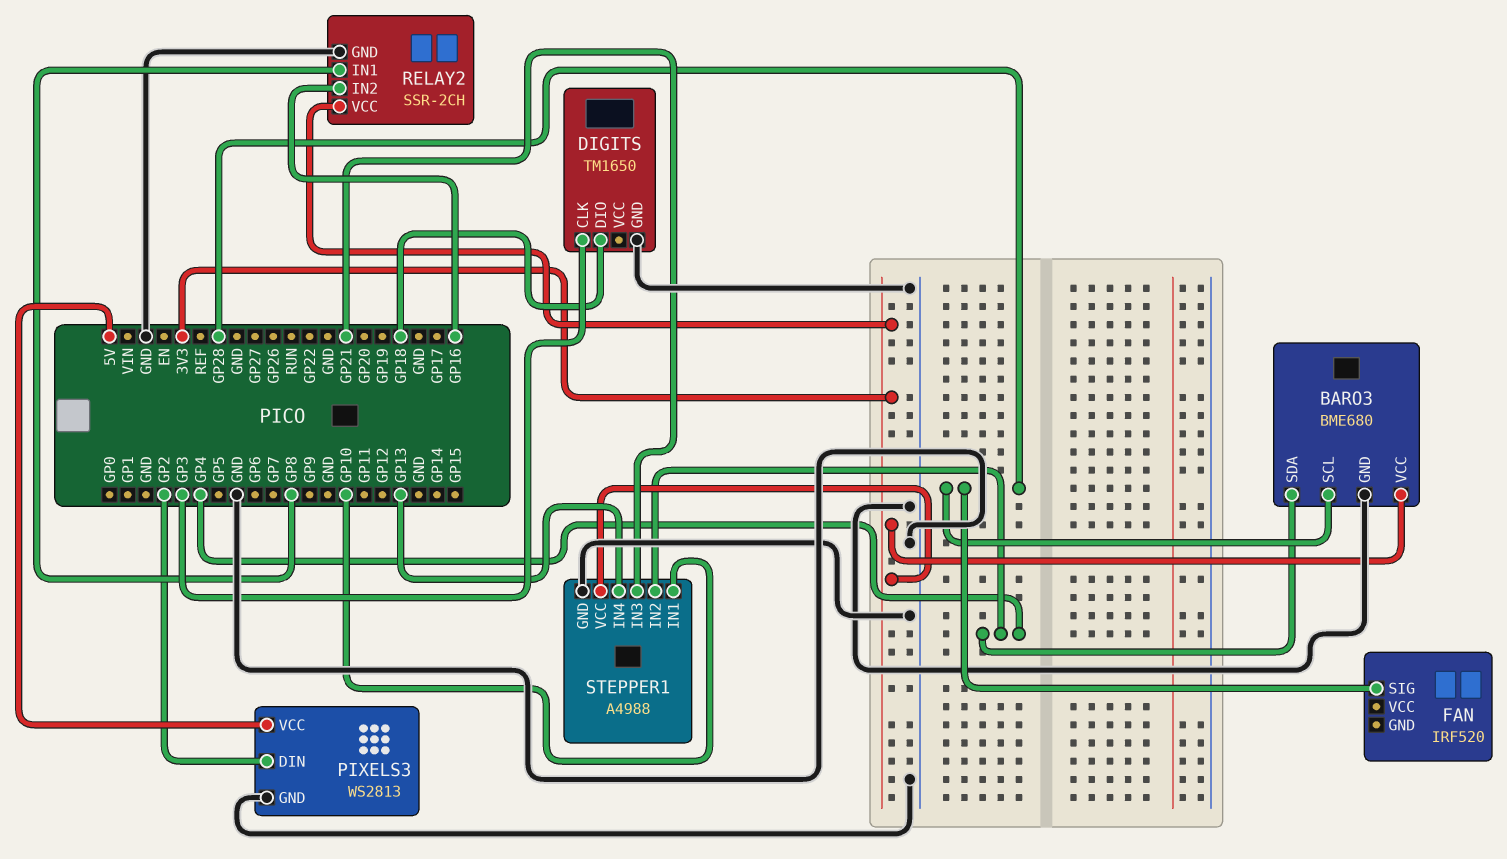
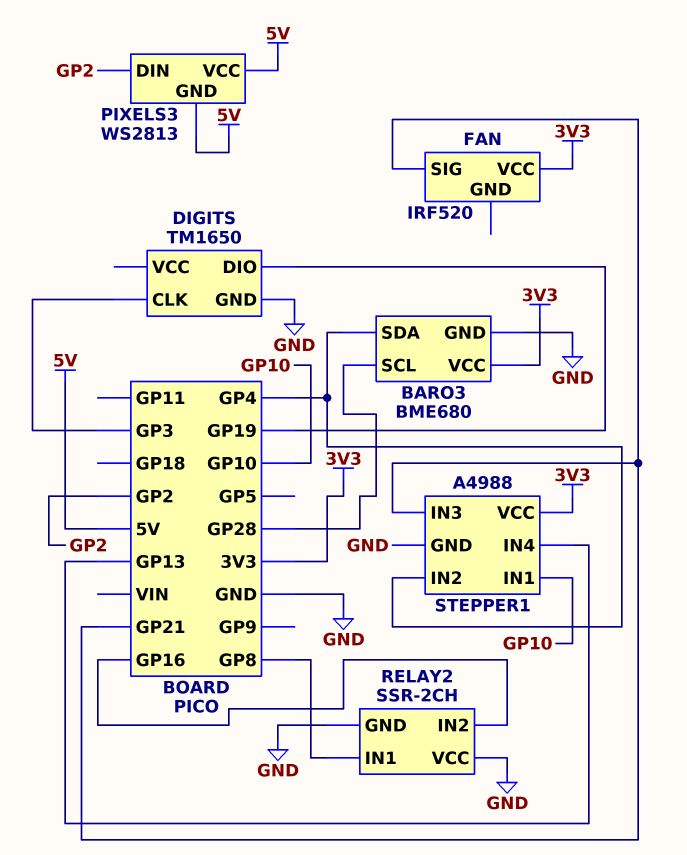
DIGITS pin DIO: GP18 -> GP19
FAN pin SIG: GP28 -> GP21
FAN pin VCC: none -> 3V3
PIXELS3 pin GND: GND -> 5V
RELAY2 pin VCC: 3V3 -> GND

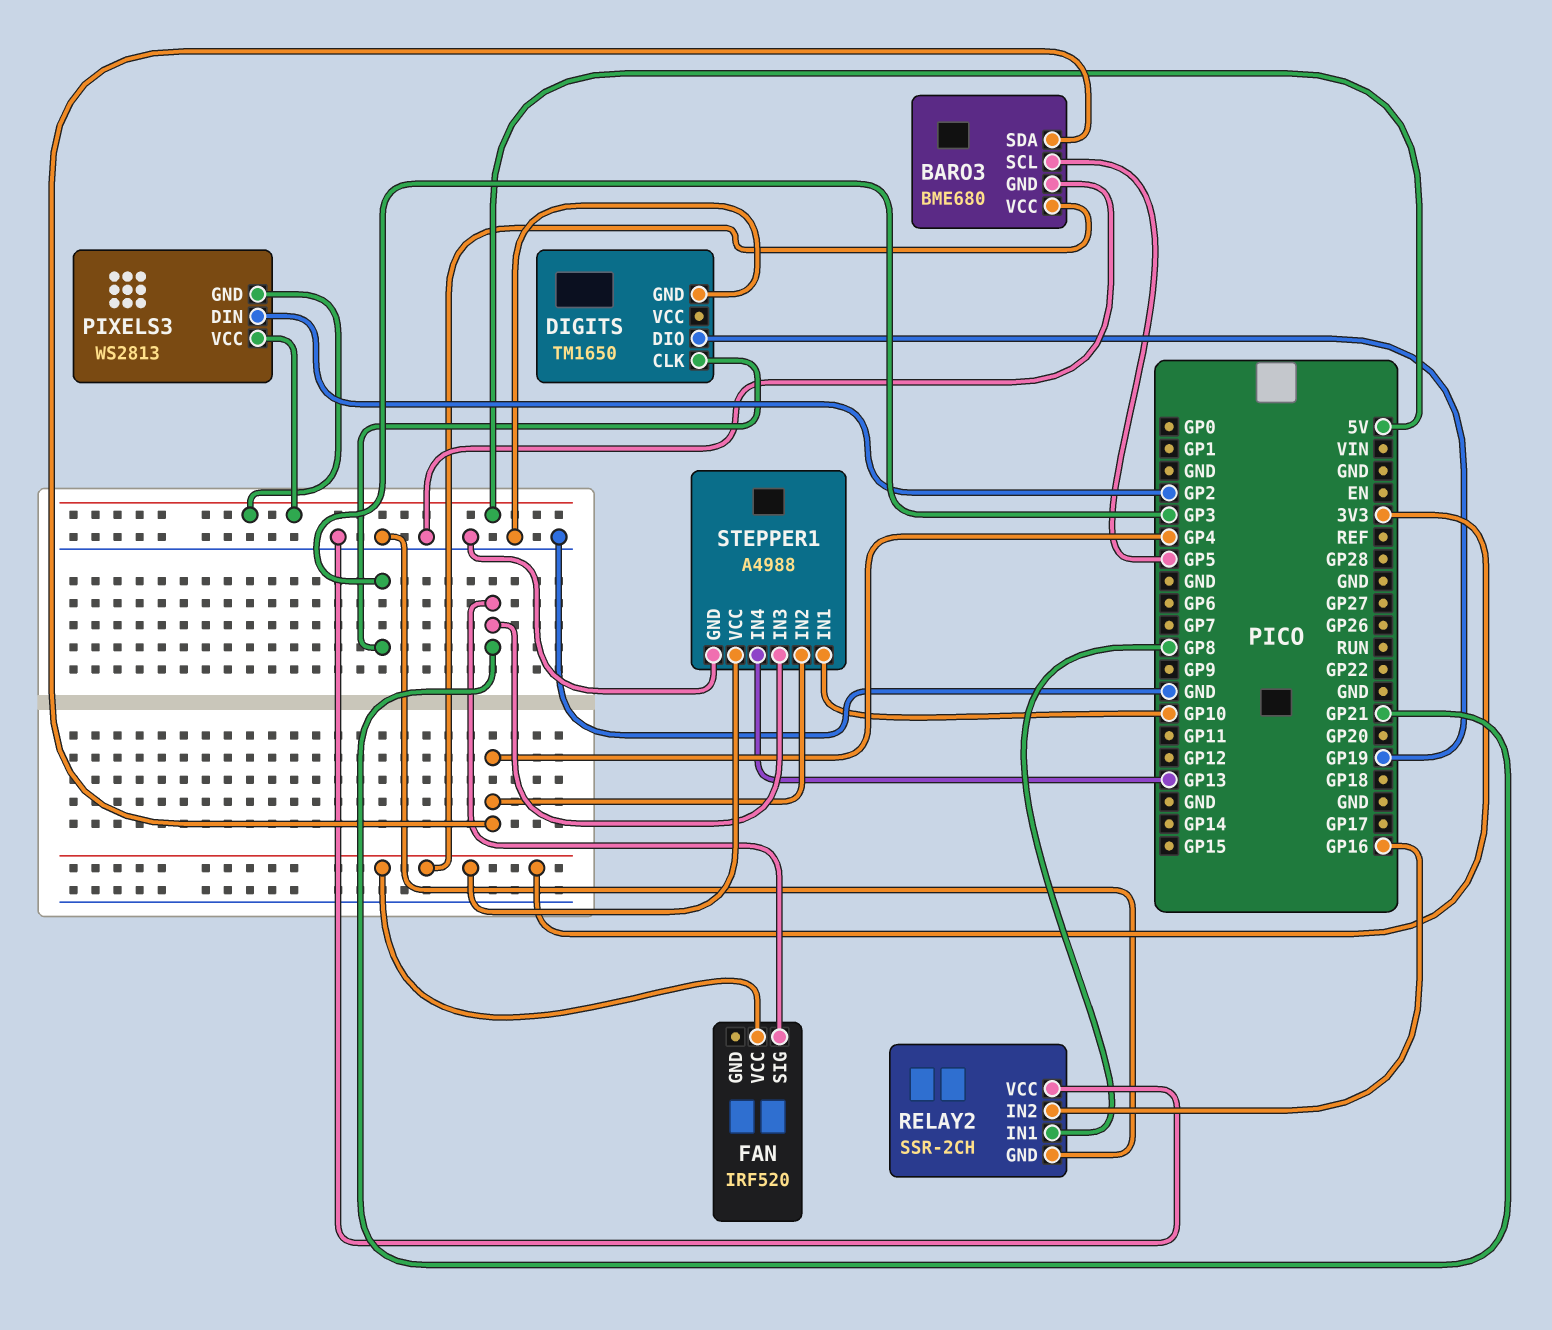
BARO3 pin SCL: GP28 -> GP5

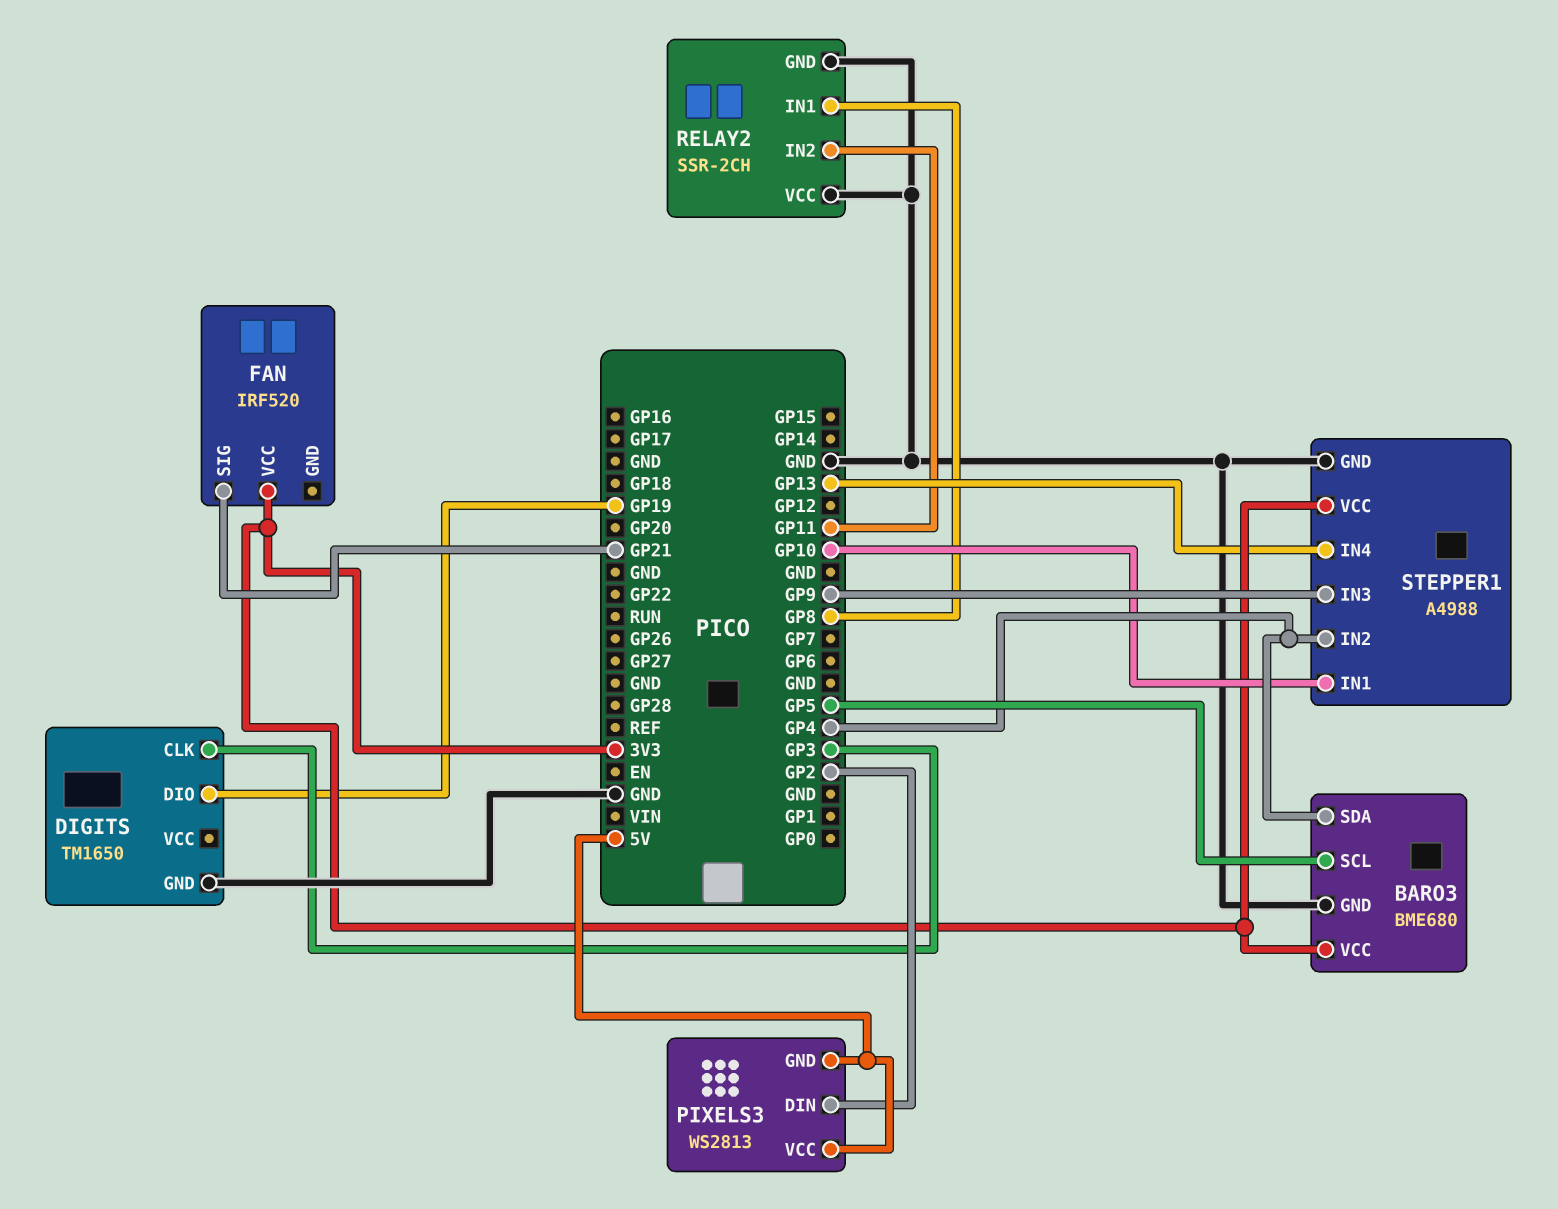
RELAY2 pin IN2: GP16 -> GP11
STEPPER1 pin IN3: GP21 -> GP9

